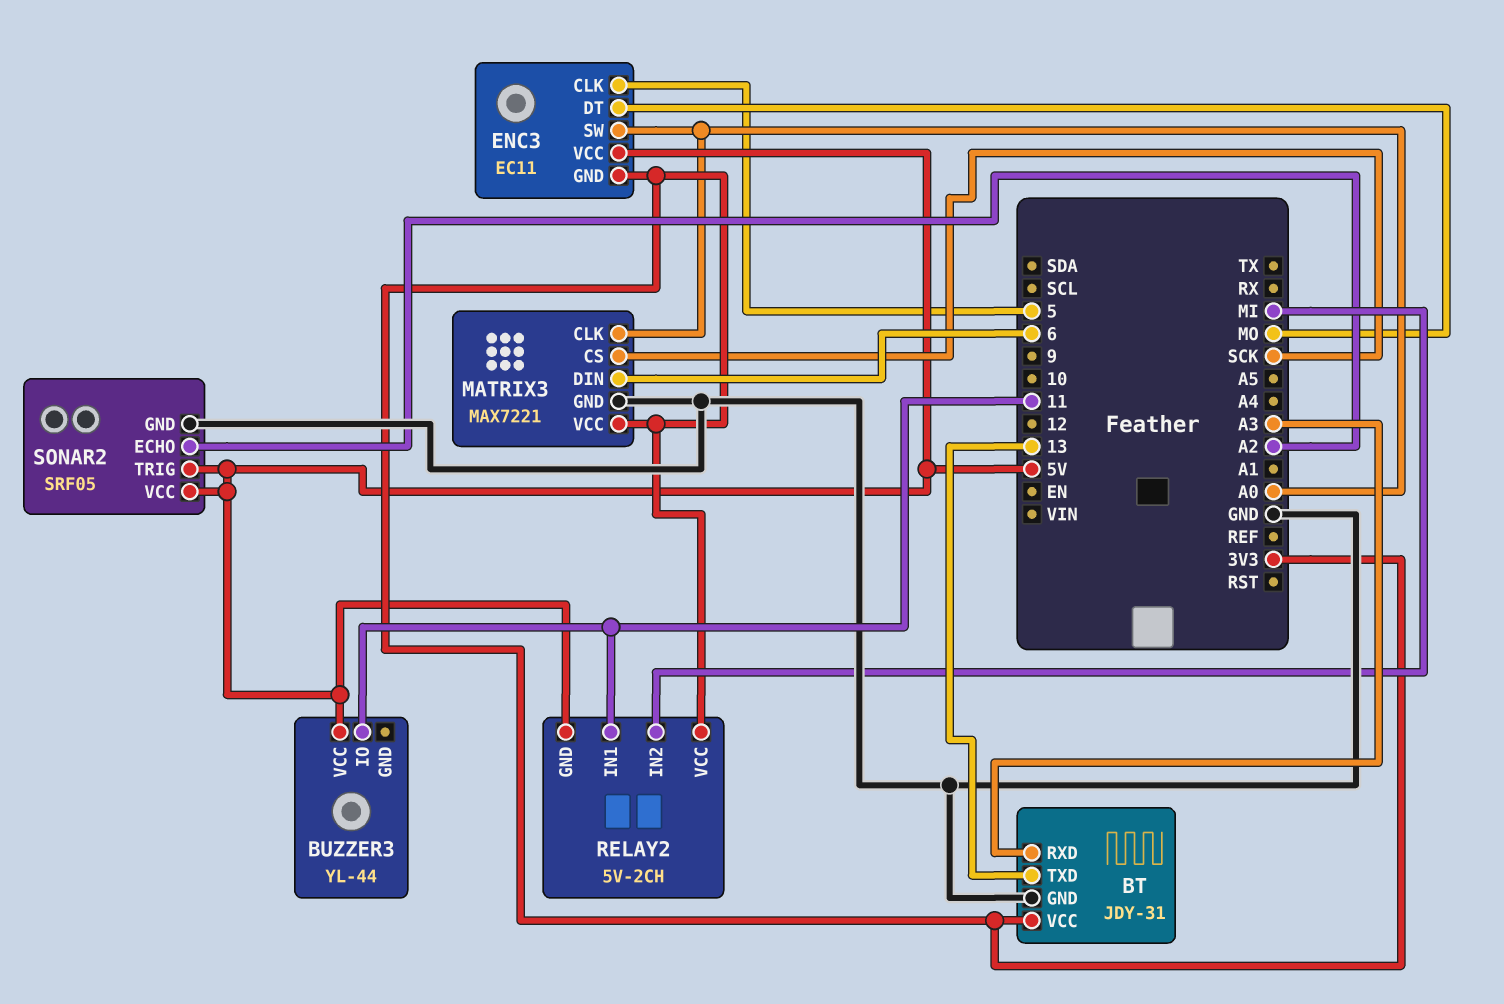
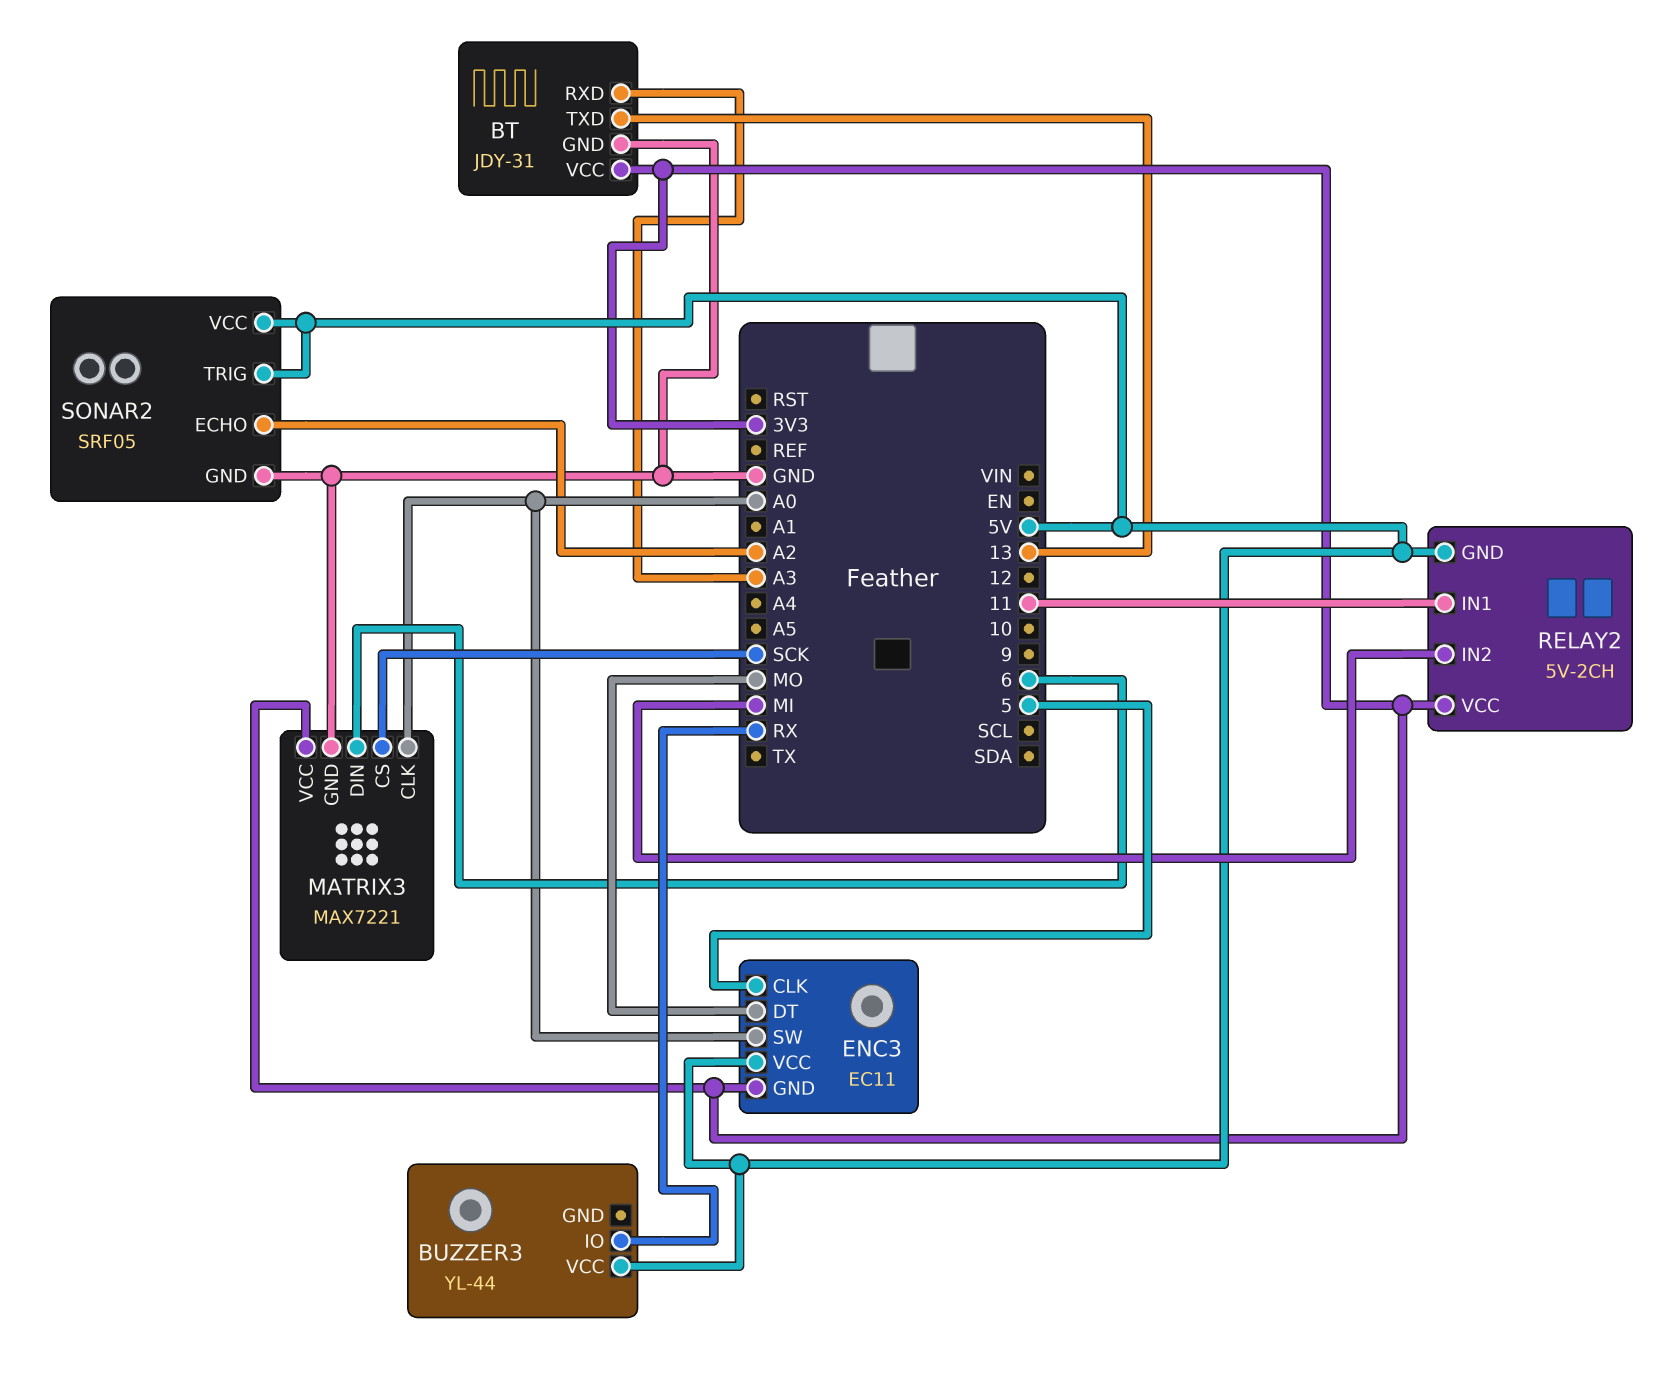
BUZZER3 pin IO: 11 -> RX

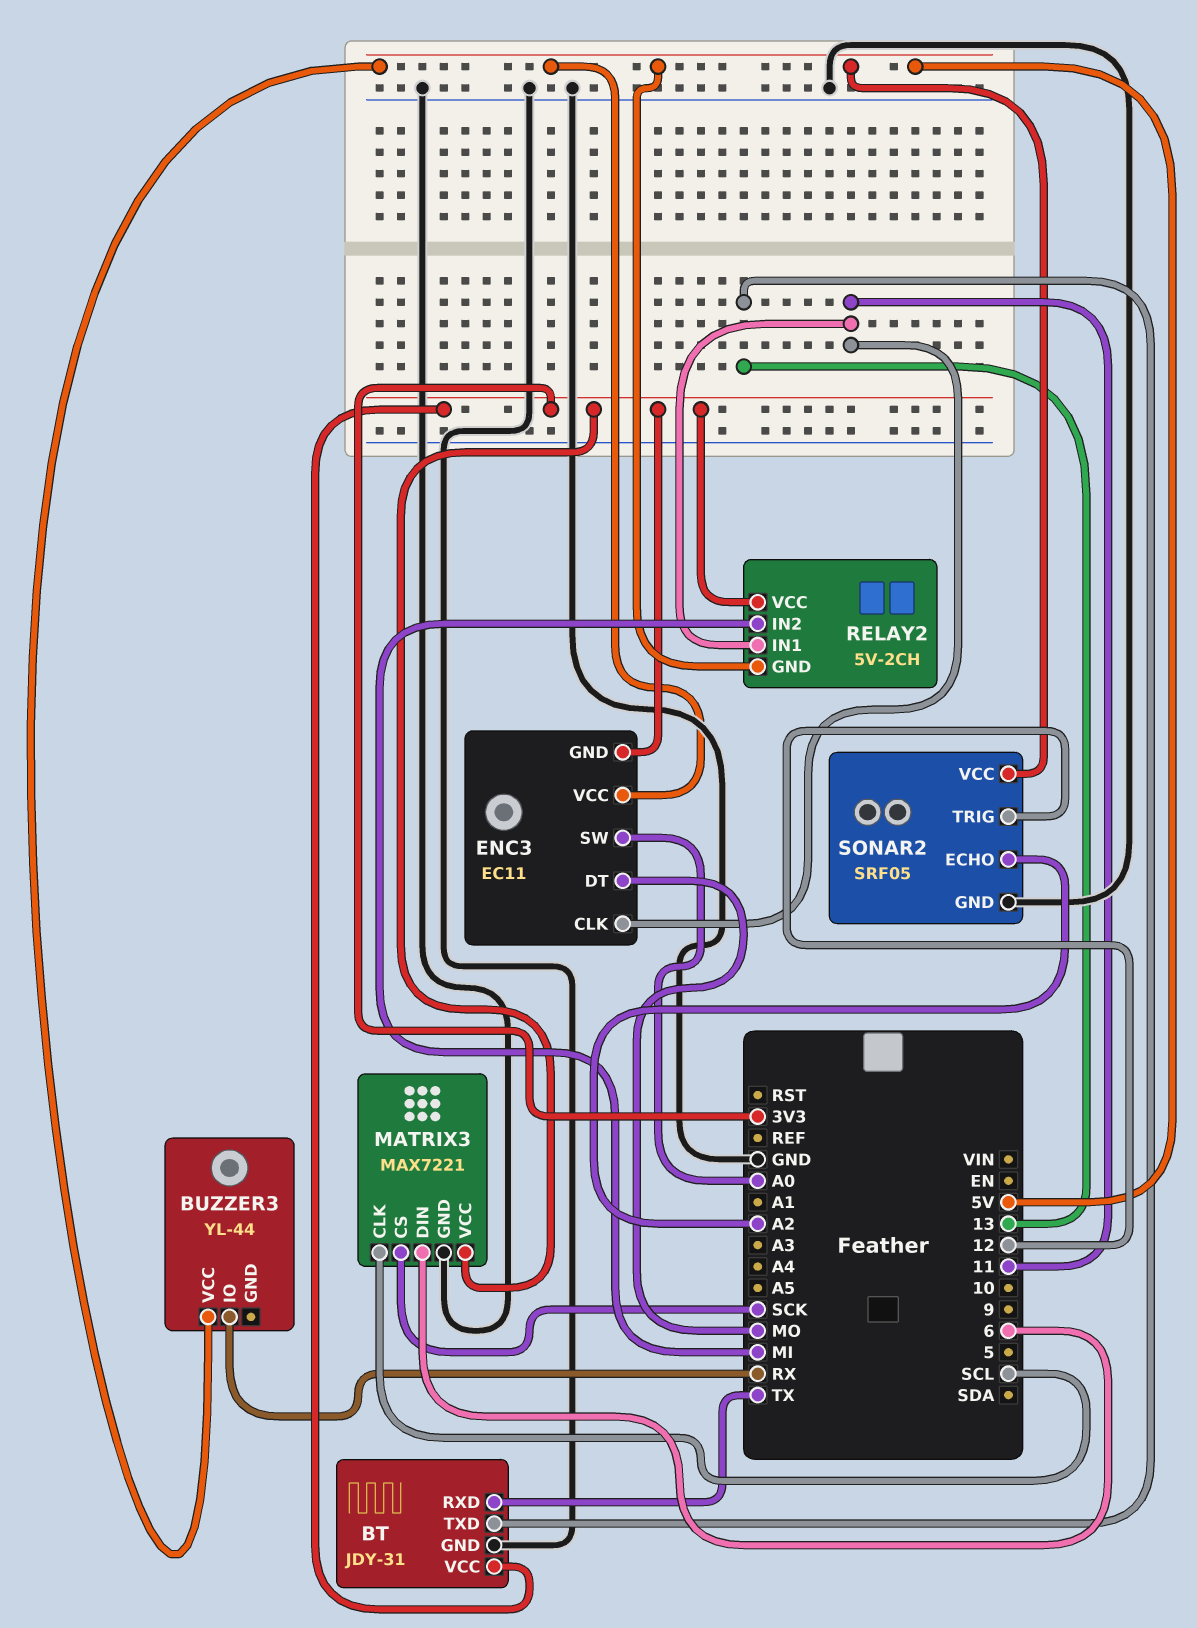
BT pin RXD: A3 -> TX
ENC3 pin CLK: 5 -> 11
MATRIX3 pin CLK: A0 -> SCL
SONAR2 pin TRIG: 5V -> 12

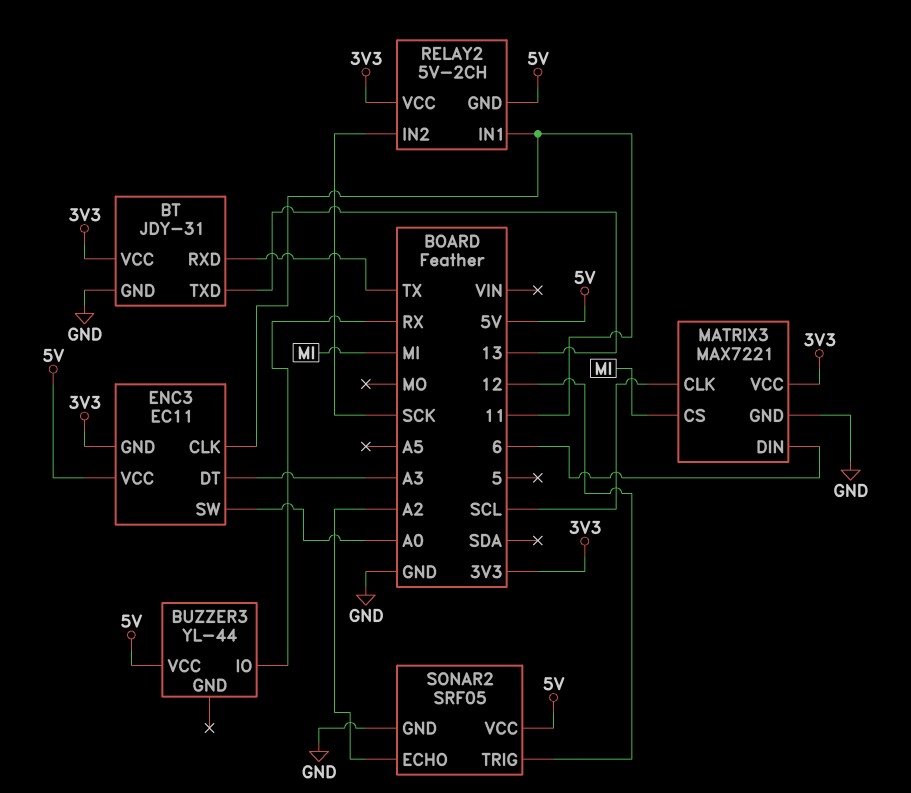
ENC3 pin DT: MO -> A3
MATRIX3 pin CS: SCK -> MI
RELAY2 pin IN2: MI -> SCK

